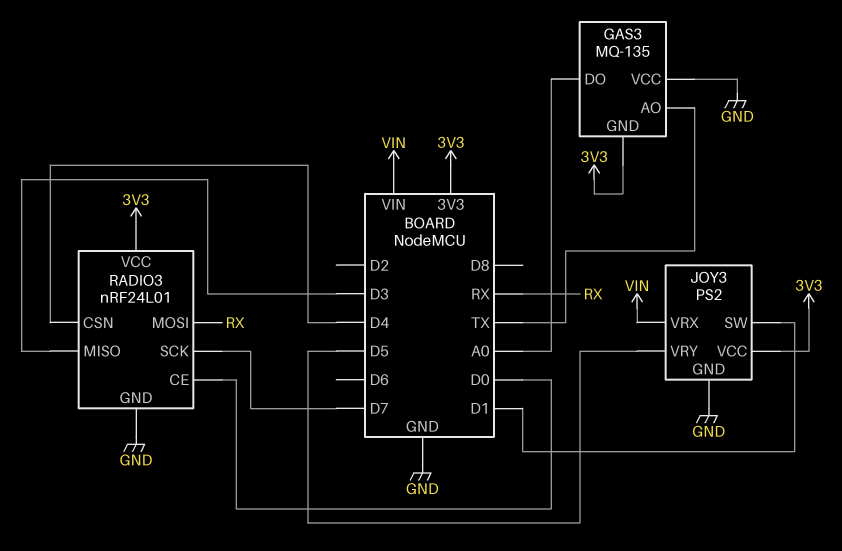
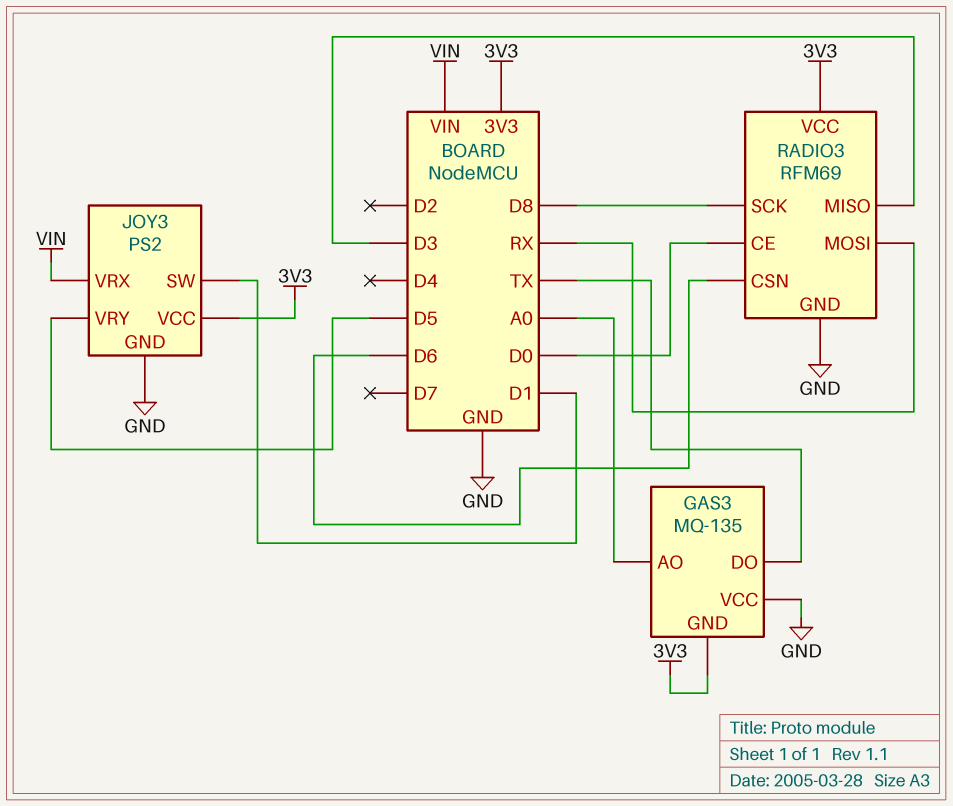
GAS3 pin AO: TX -> A0
GAS3 pin DO: A0 -> TX
RADIO3: nRF24L01 -> RFM69
RADIO3 pin CSN: D4 -> D6
RADIO3 pin SCK: D7 -> D8

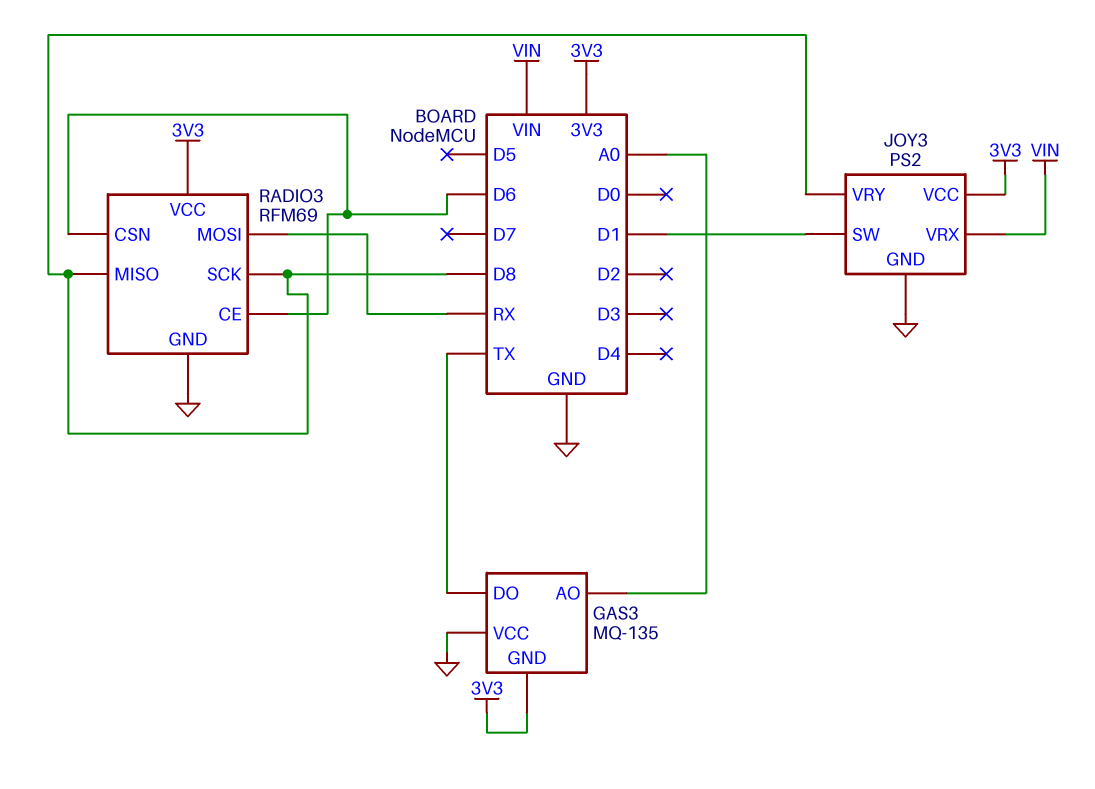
JOY3 pin VRY: D5 -> D8
RADIO3 pin CE: D0 -> D6
RADIO3 pin MISO: D3 -> D8

